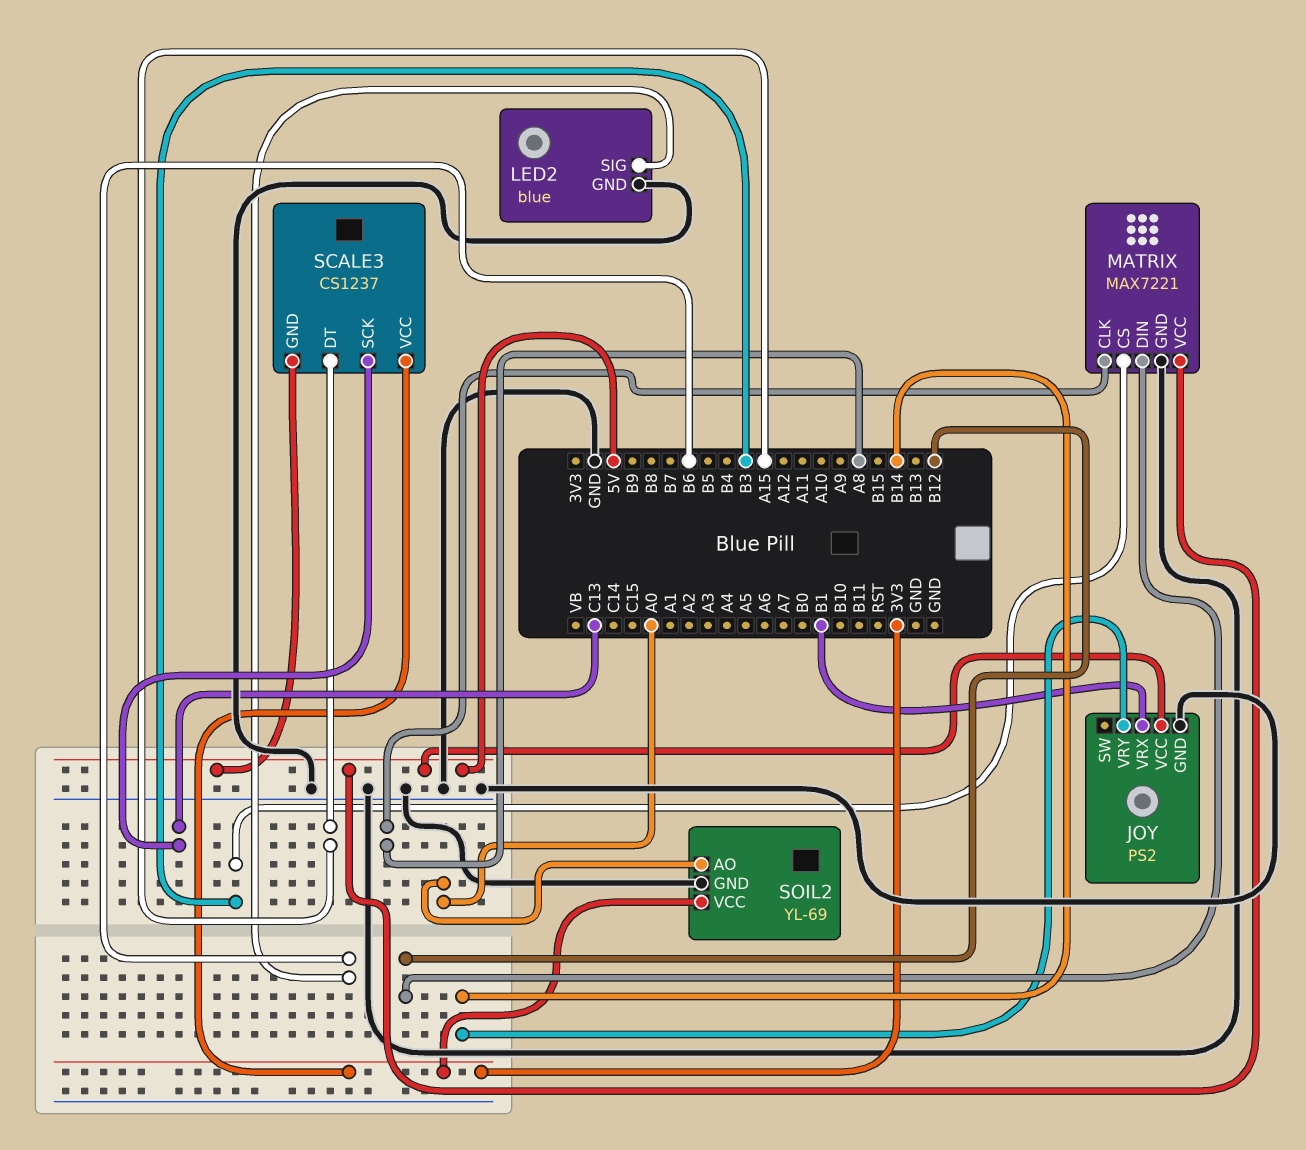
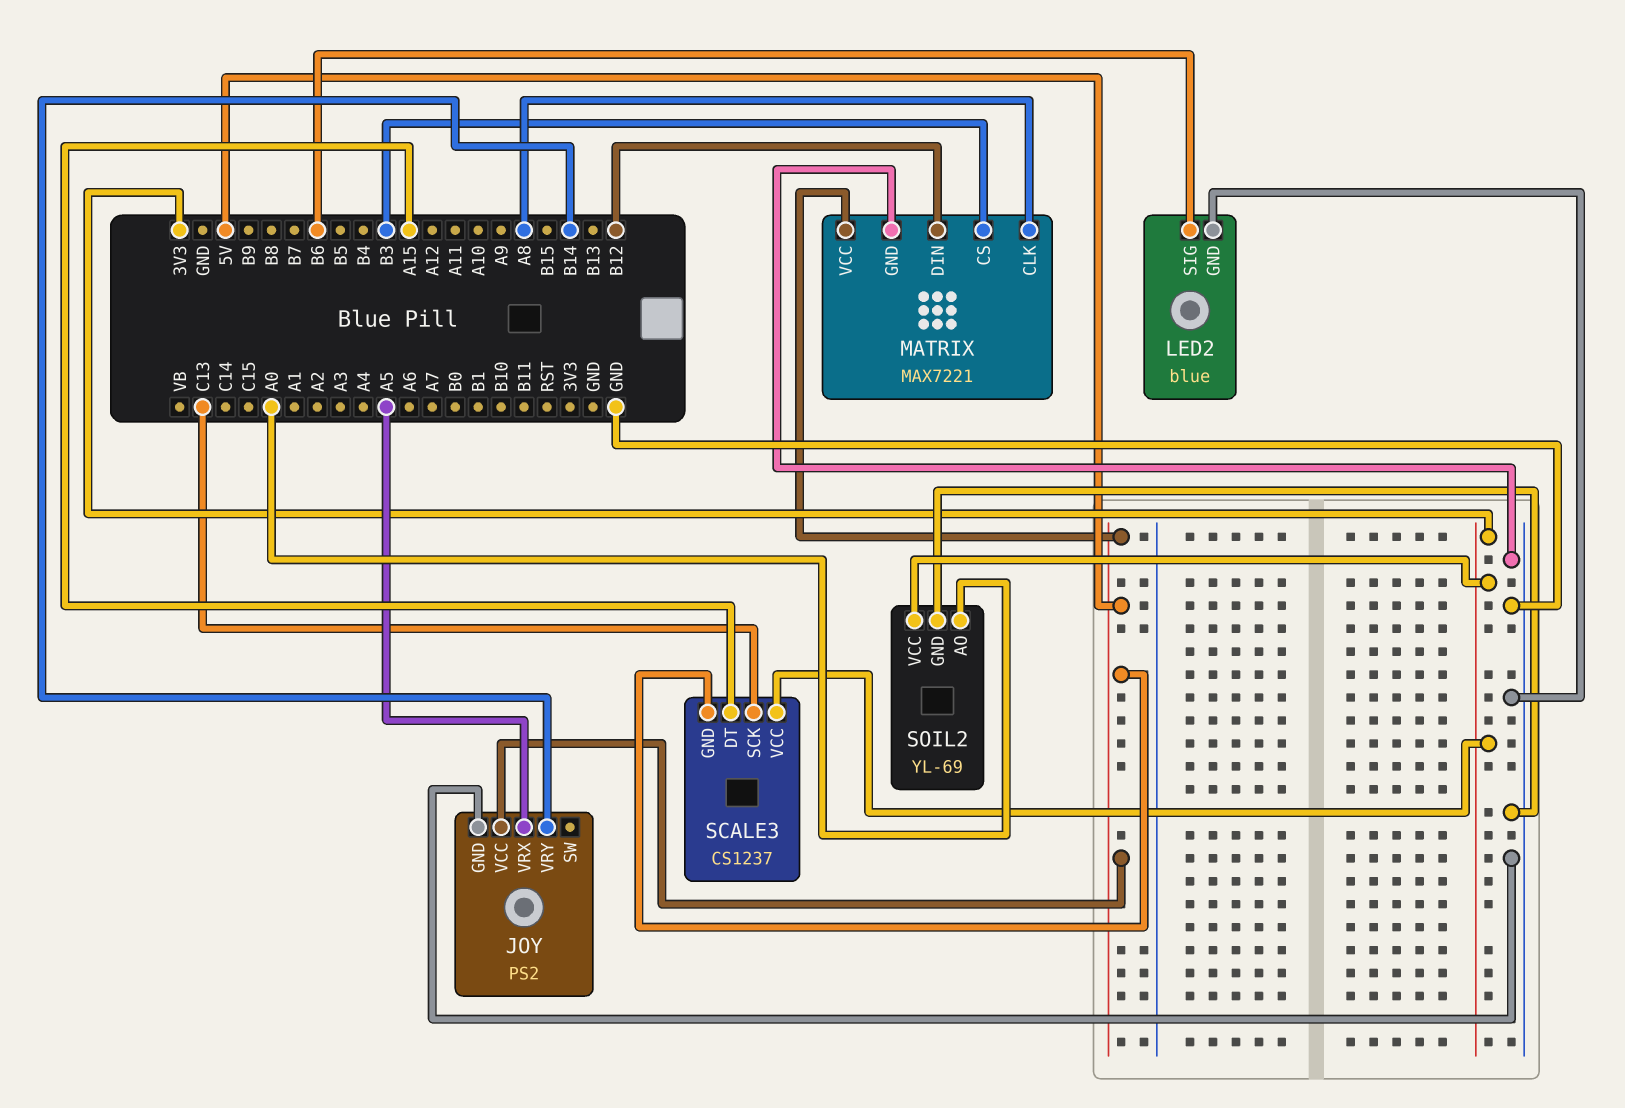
JOY pin VRX: B1 -> A5

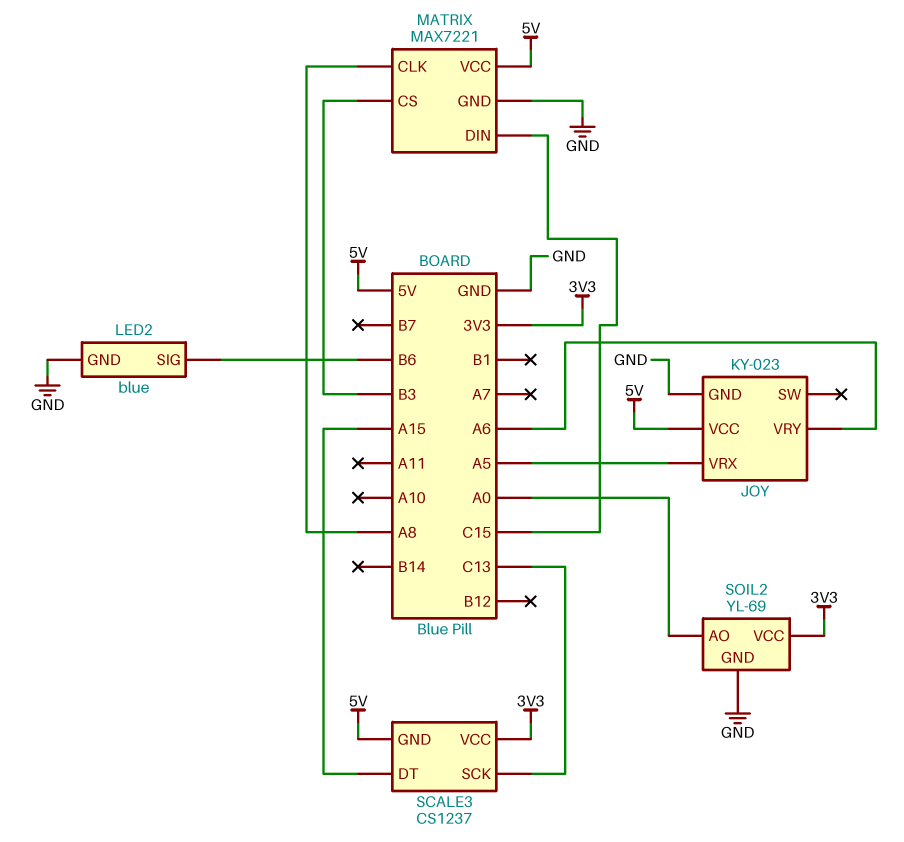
JOY: PS2 -> KY-023
JOY pin VRY: B14 -> A6
MATRIX pin DIN: B12 -> C15

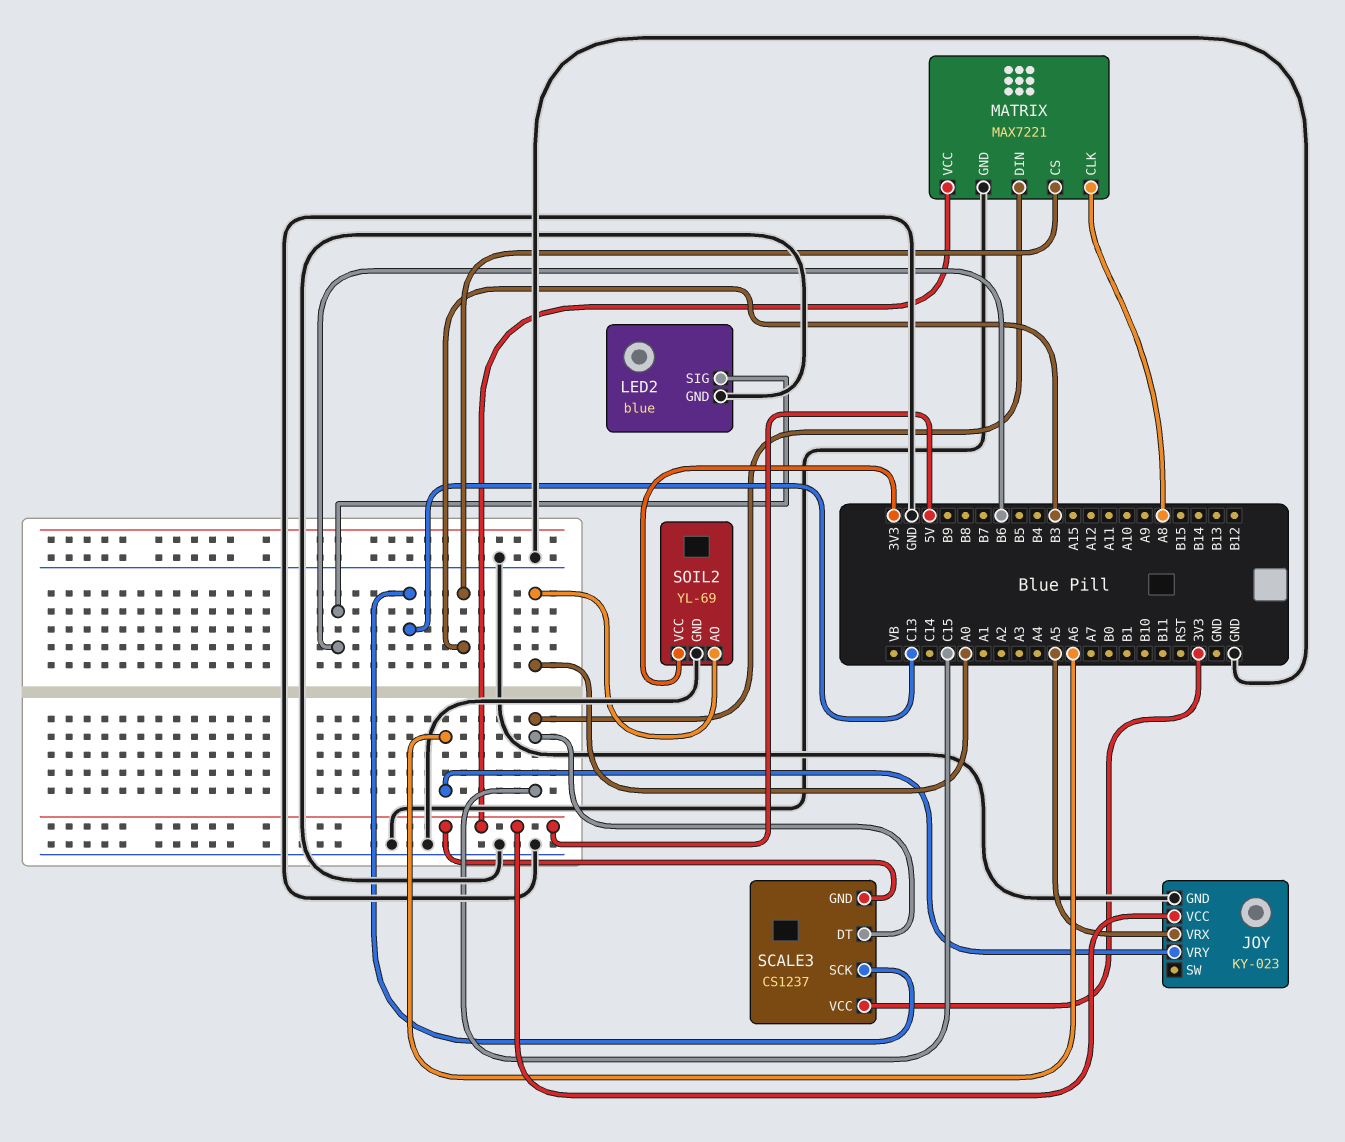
SCALE3 pin DT: A15 -> C15

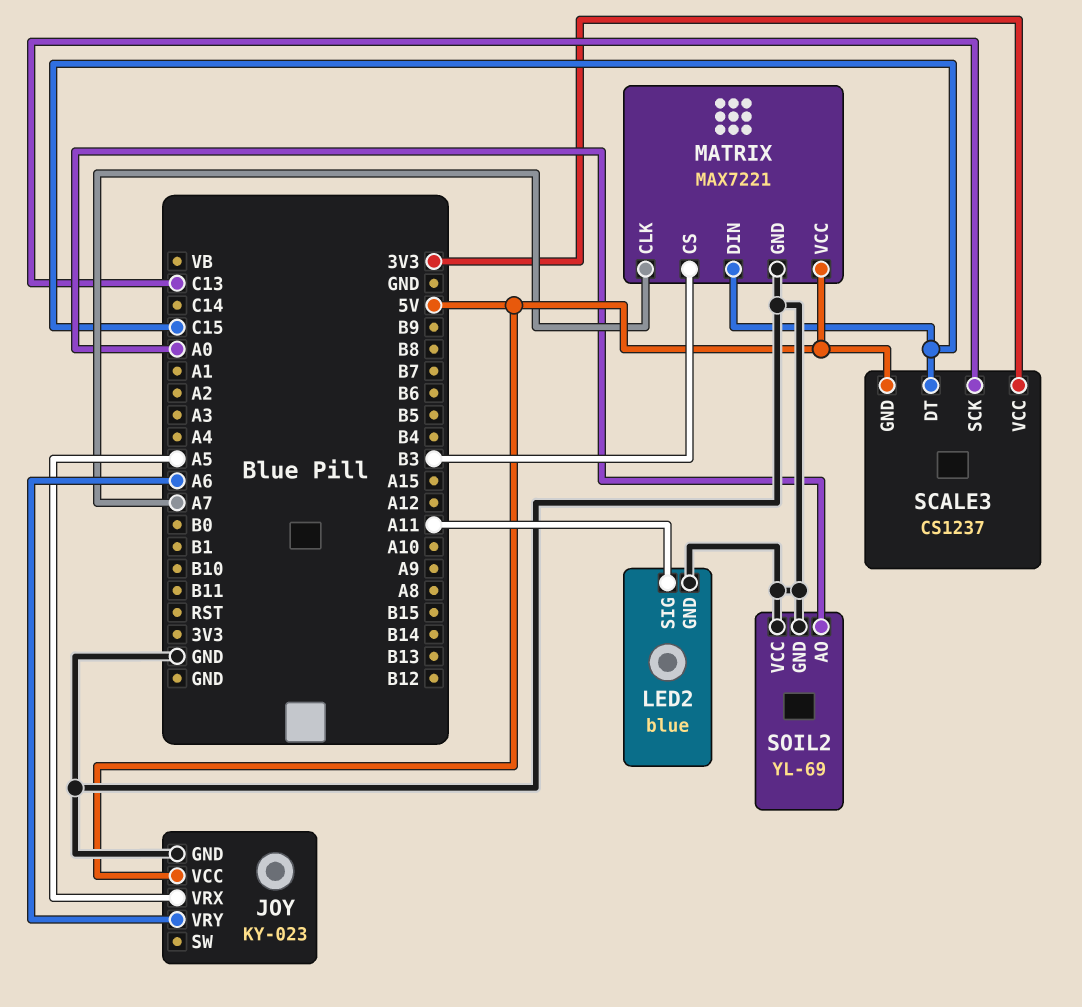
LED2 pin SIG: B6 -> A11
MATRIX pin CLK: A8 -> A7
SOIL2 pin VCC: 3V3 -> GND

